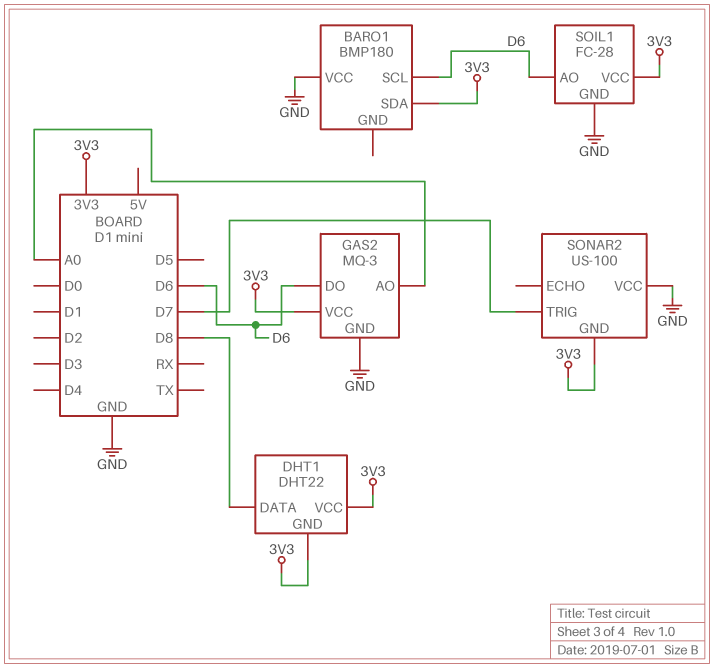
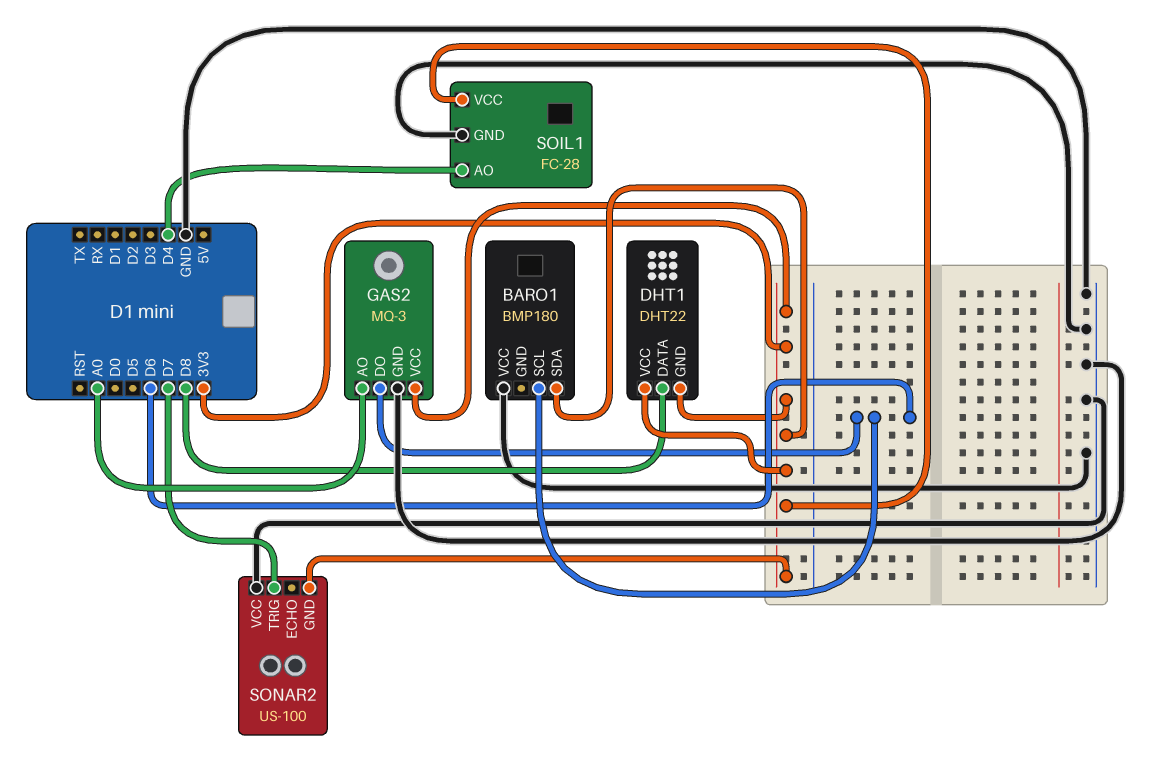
SOIL1 pin AO: D6 -> D4

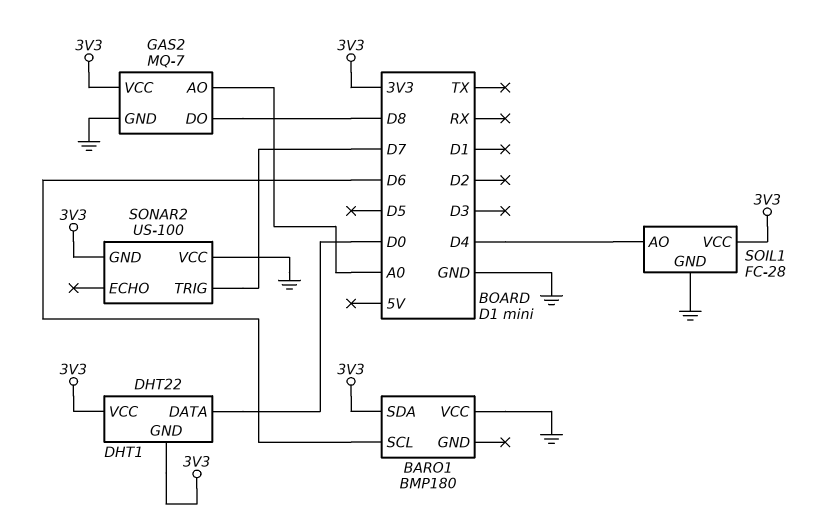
DHT1 pin DATA: D8 -> D0
GAS2: MQ-3 -> MQ-7
GAS2 pin DO: D6 -> D8

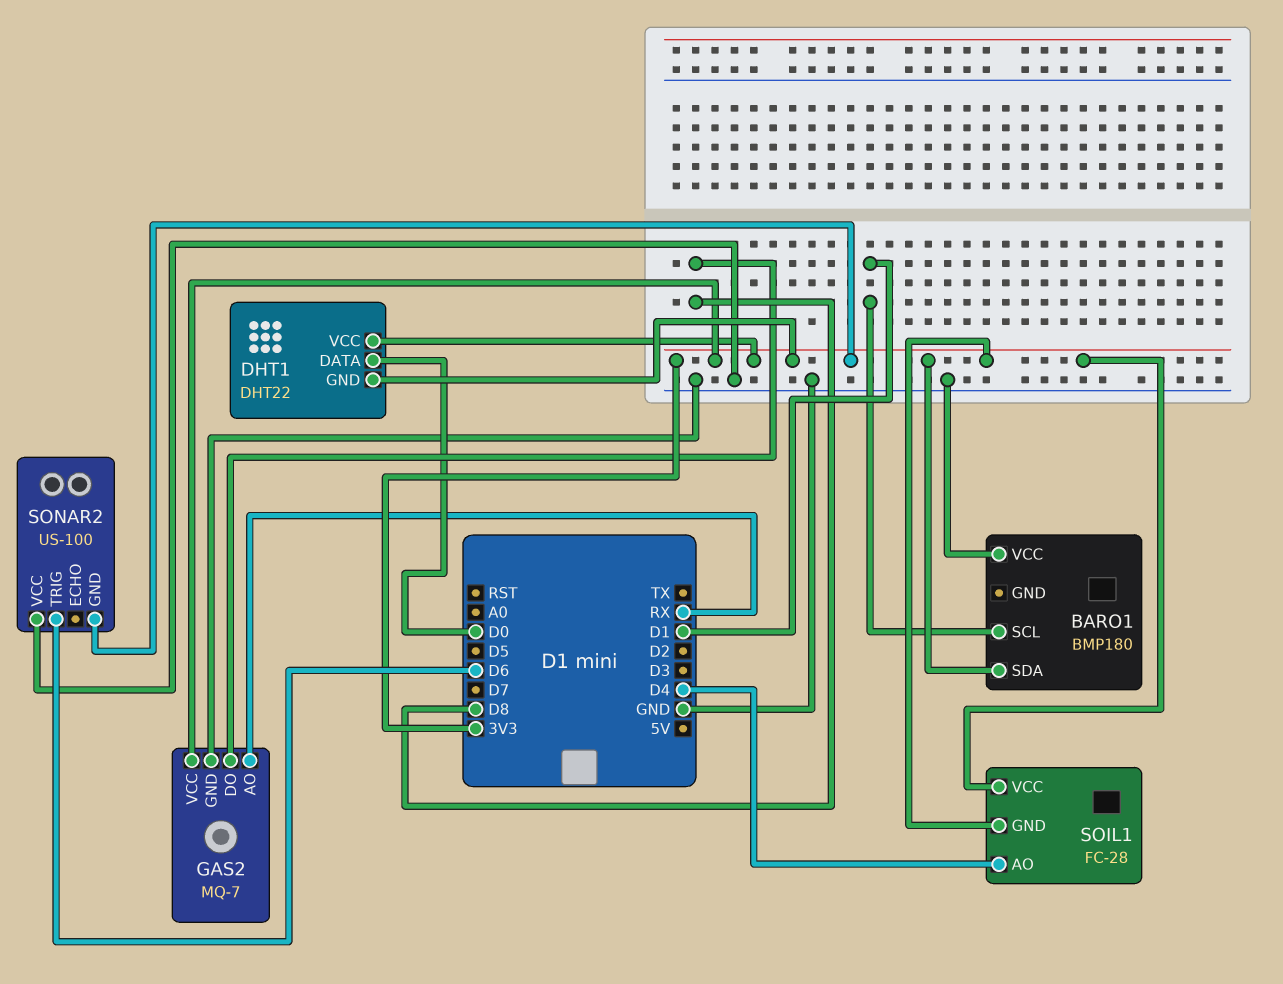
BARO1 pin SCL: D6 -> D1
GAS2 pin AO: A0 -> RX
SOIL1 pin GND: GND -> 3V3
SONAR2 pin TRIG: D7 -> D6

